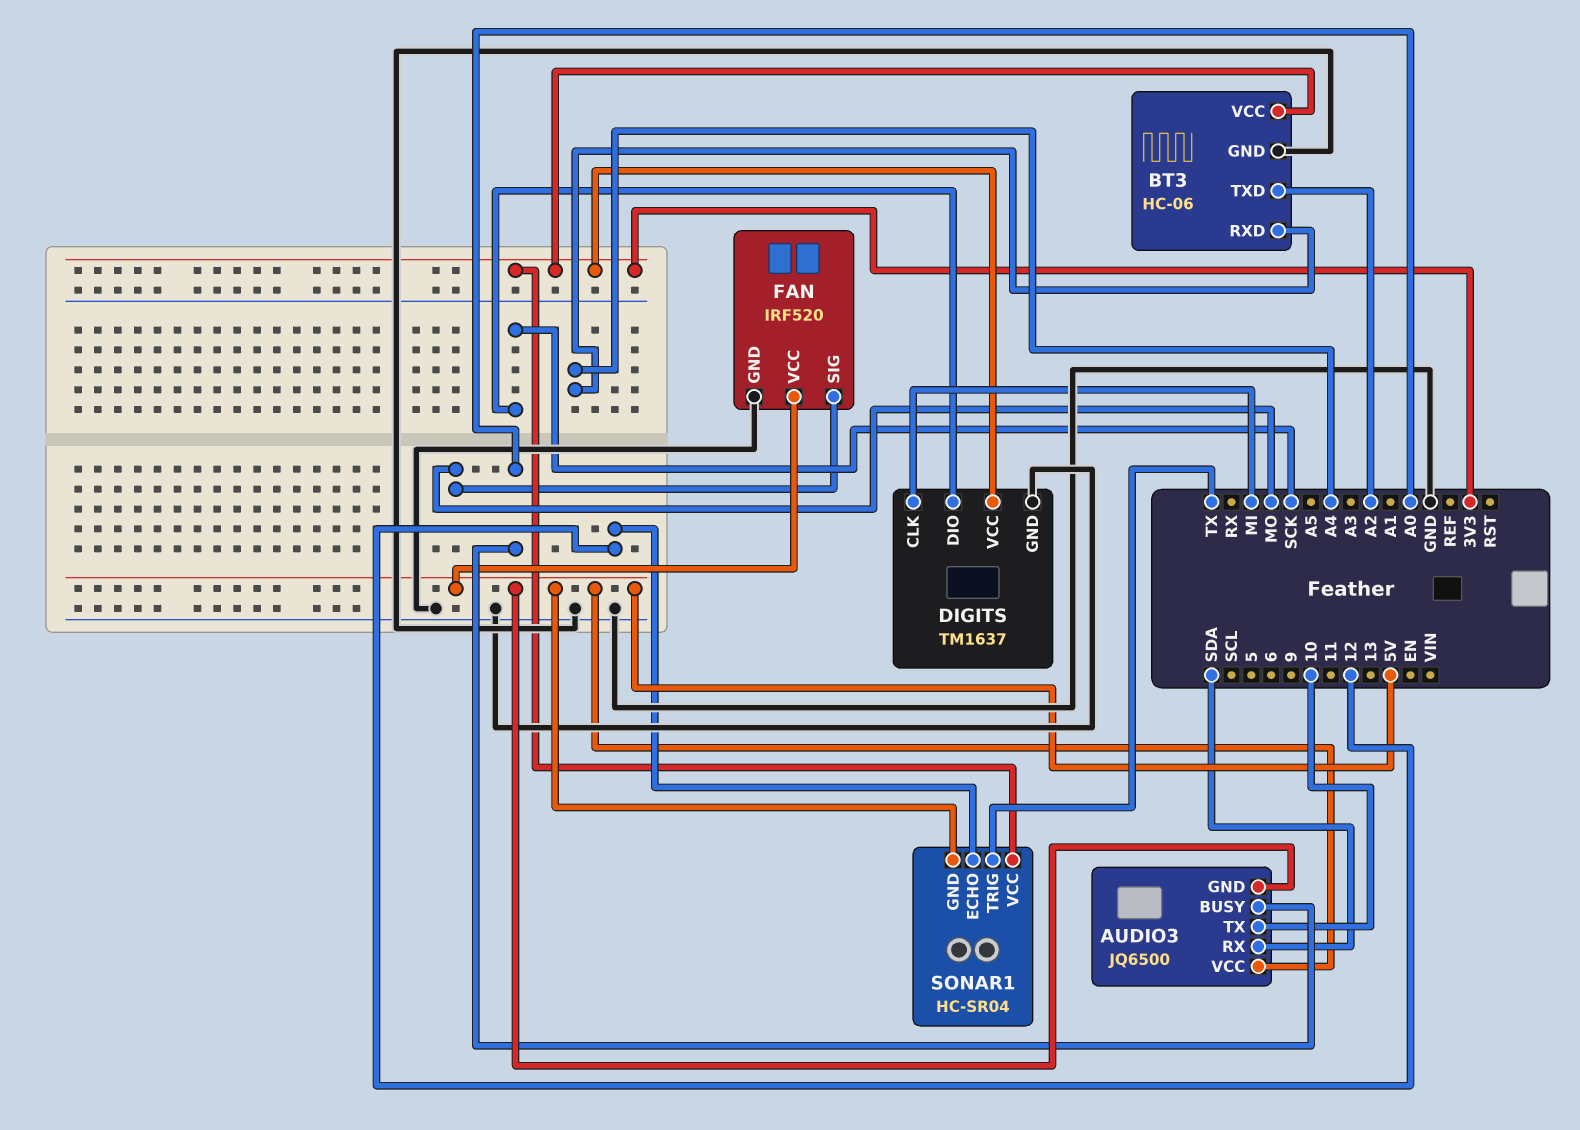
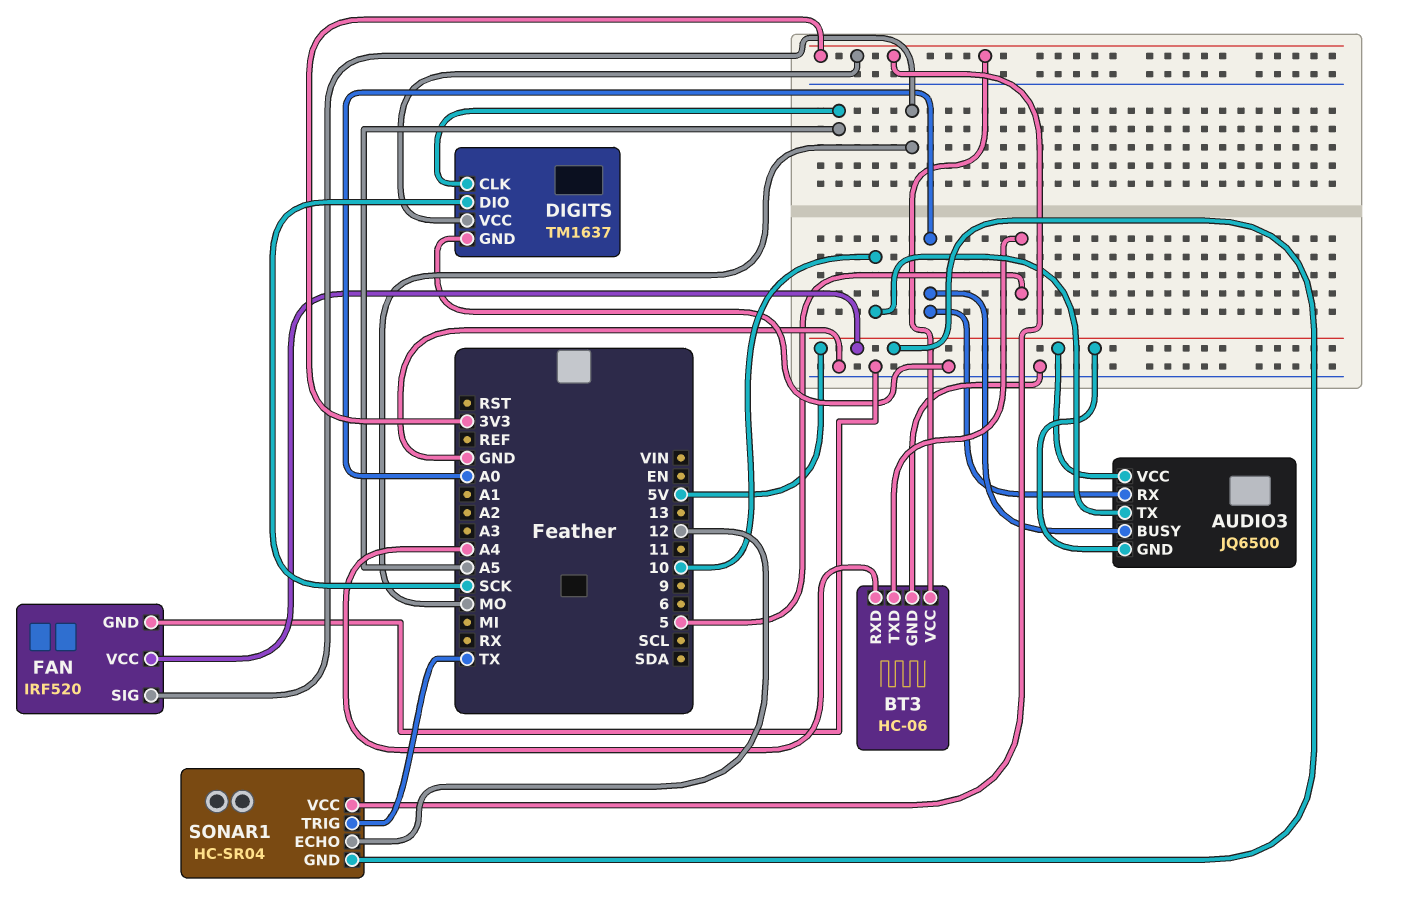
AUDIO3 pin RX: SDA -> A0
BT3 pin TXD: A2 -> 5
DIGITS pin CLK: MI -> A5

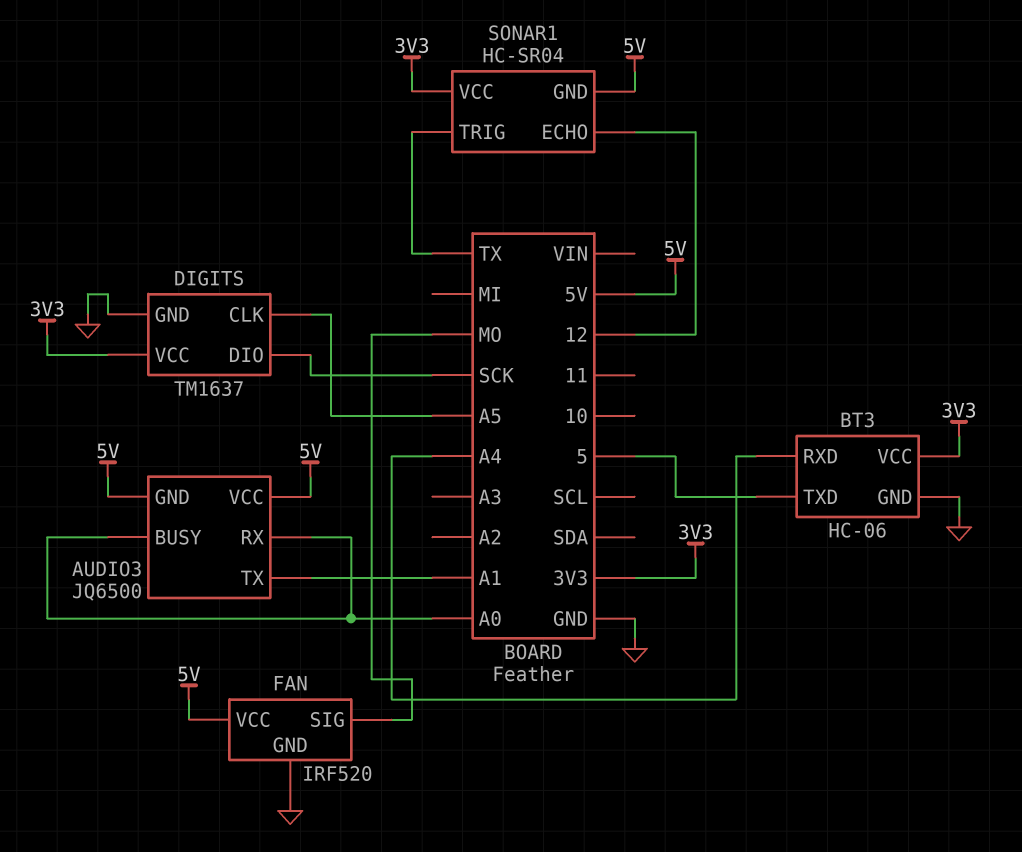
AUDIO3 pin TX: 10 -> A1

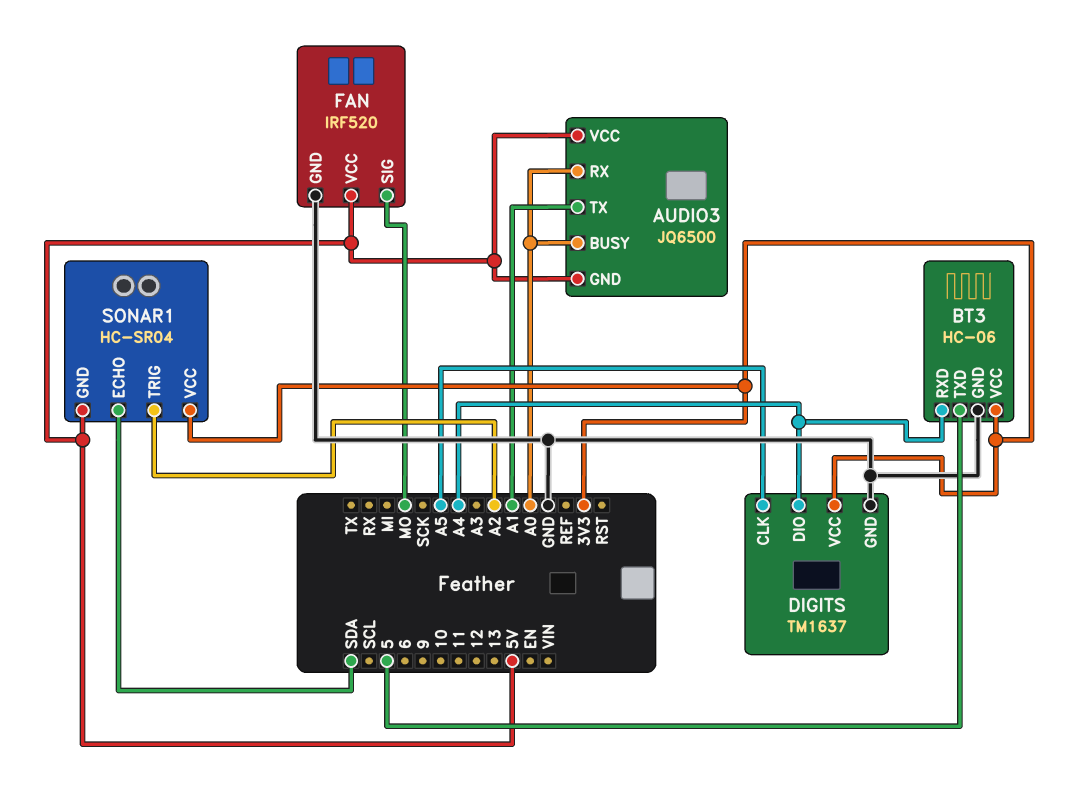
DIGITS pin DIO: SCK -> A4
SONAR1 pin ECHO: 12 -> SDA
SONAR1 pin TRIG: TX -> A2

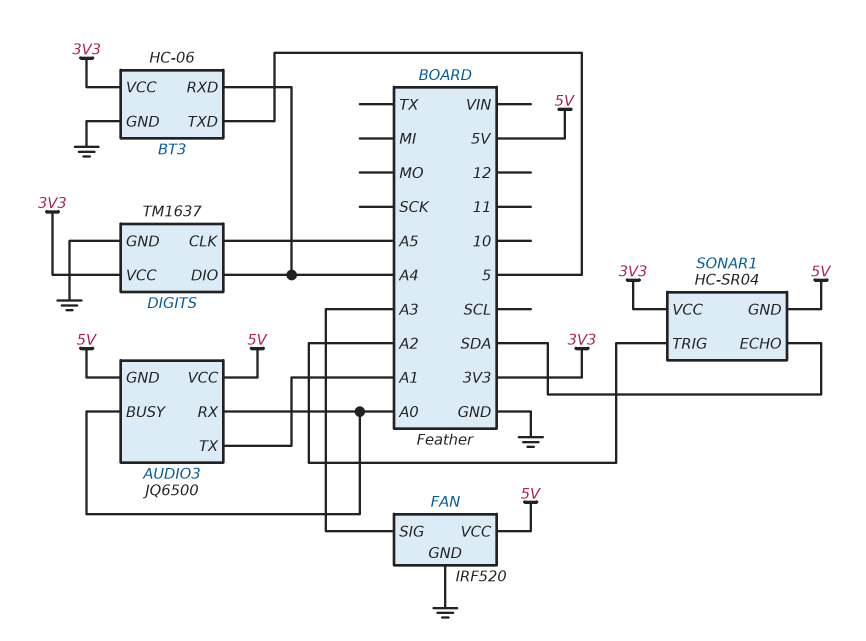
FAN pin SIG: MO -> A3

